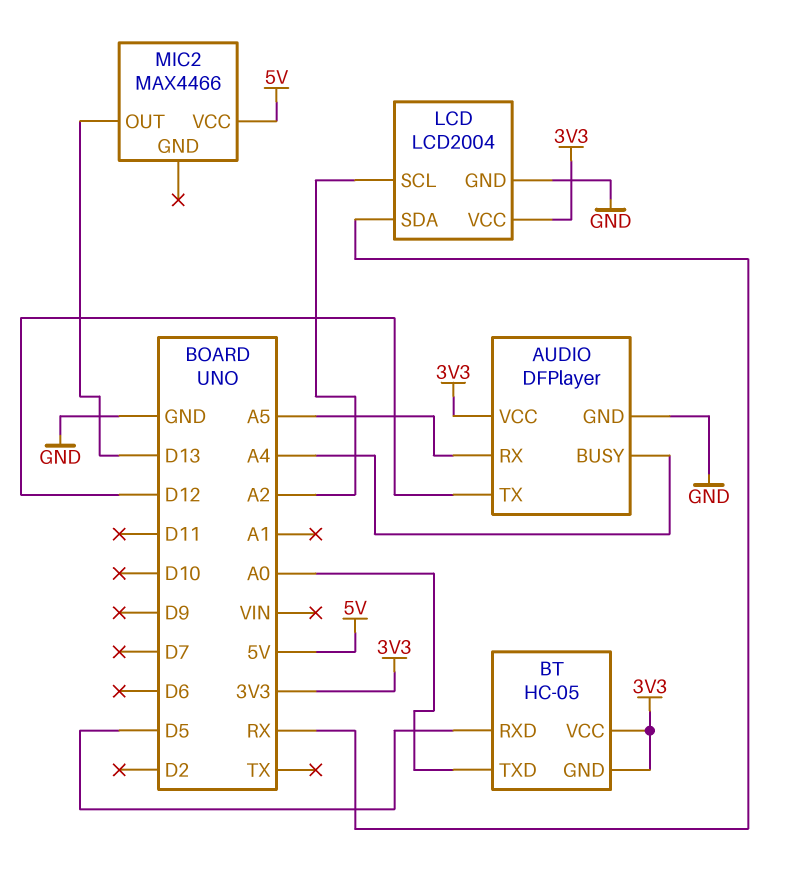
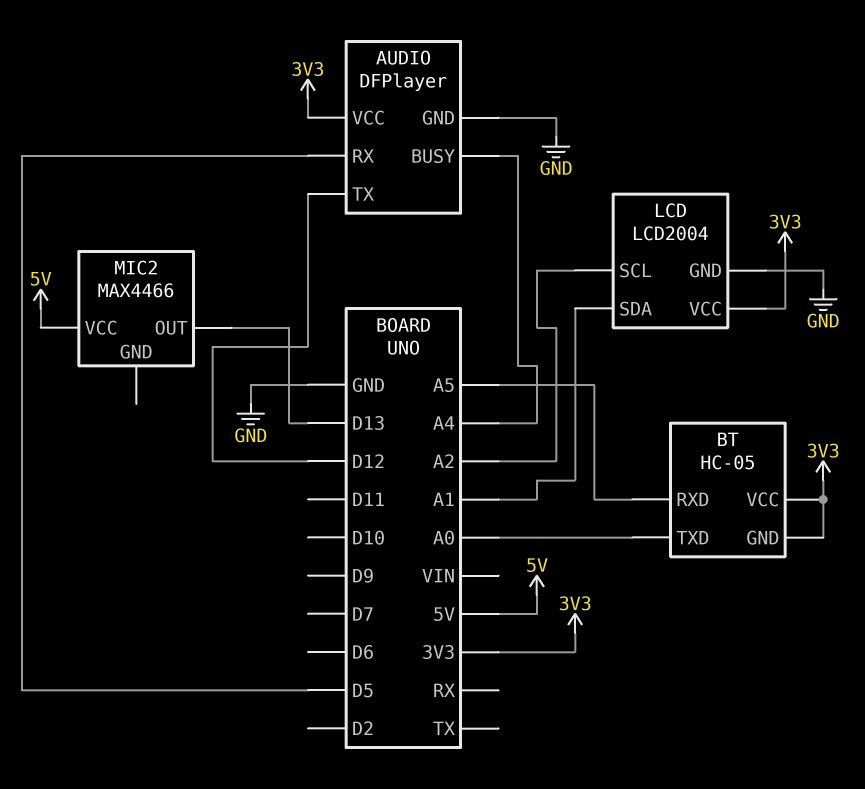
AUDIO pin RX: A5 -> D5
BT pin RXD: D5 -> A5
LCD pin SDA: RX -> A1

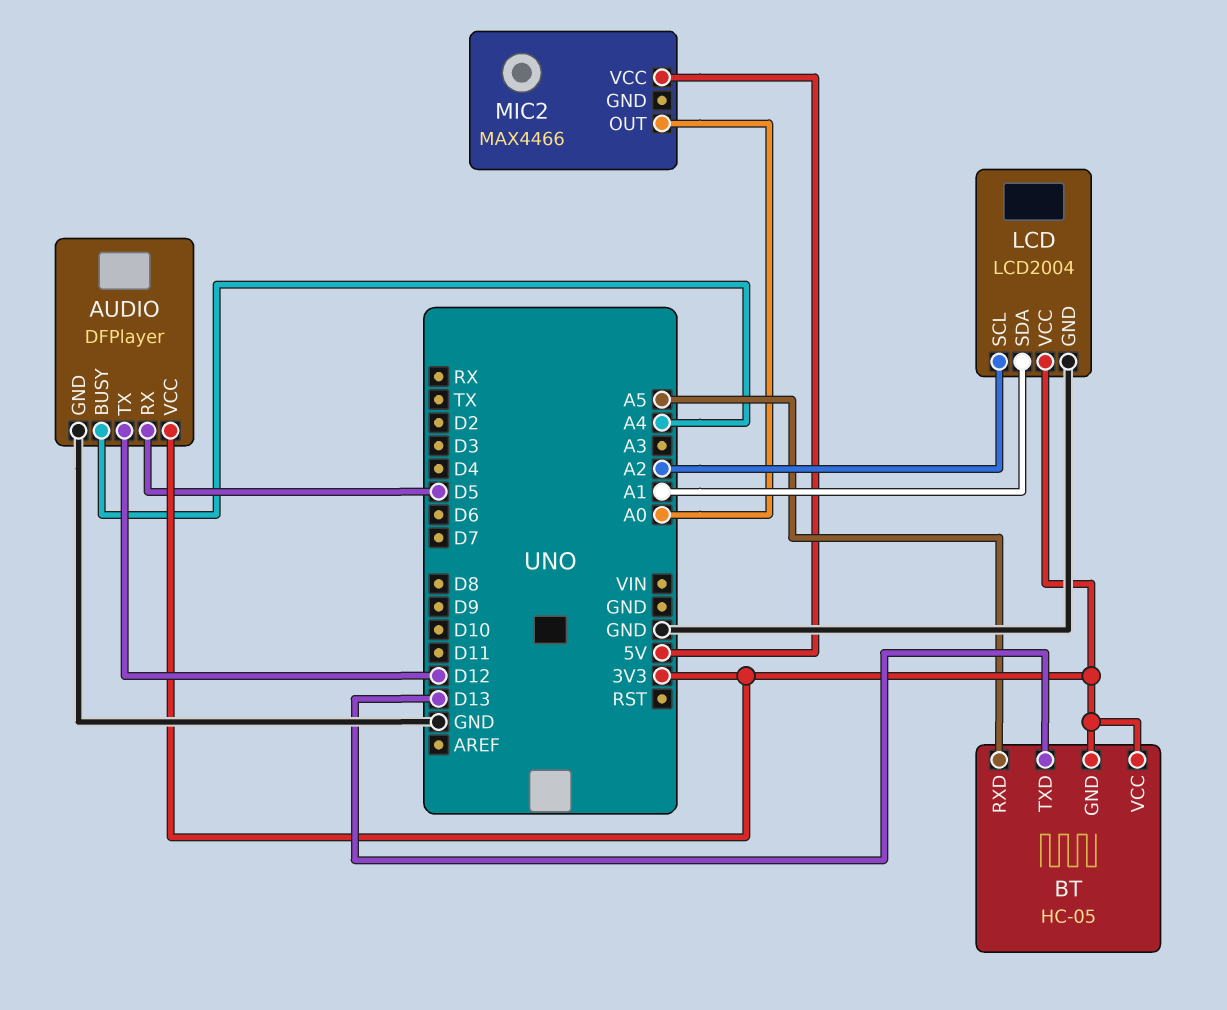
BT pin TXD: A0 -> D13
MIC2 pin OUT: D13 -> A0

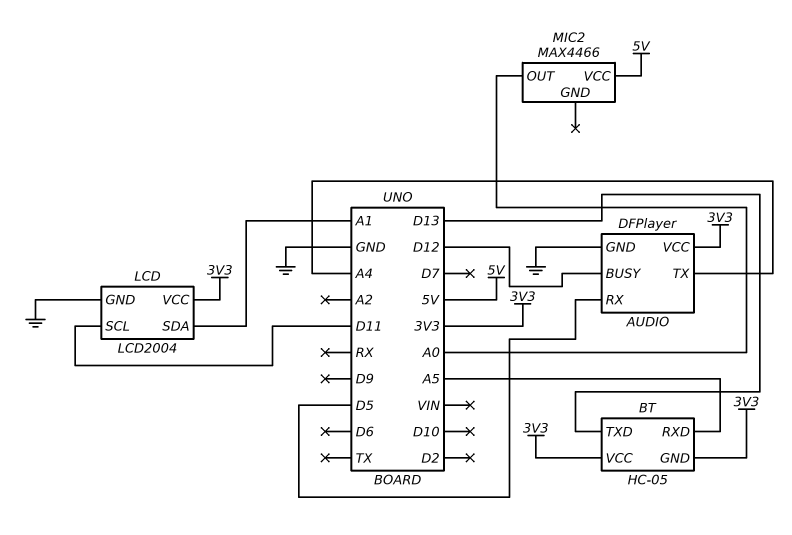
AUDIO pin BUSY: A4 -> D12
AUDIO pin TX: D12 -> A4
LCD pin SCL: A2 -> D11

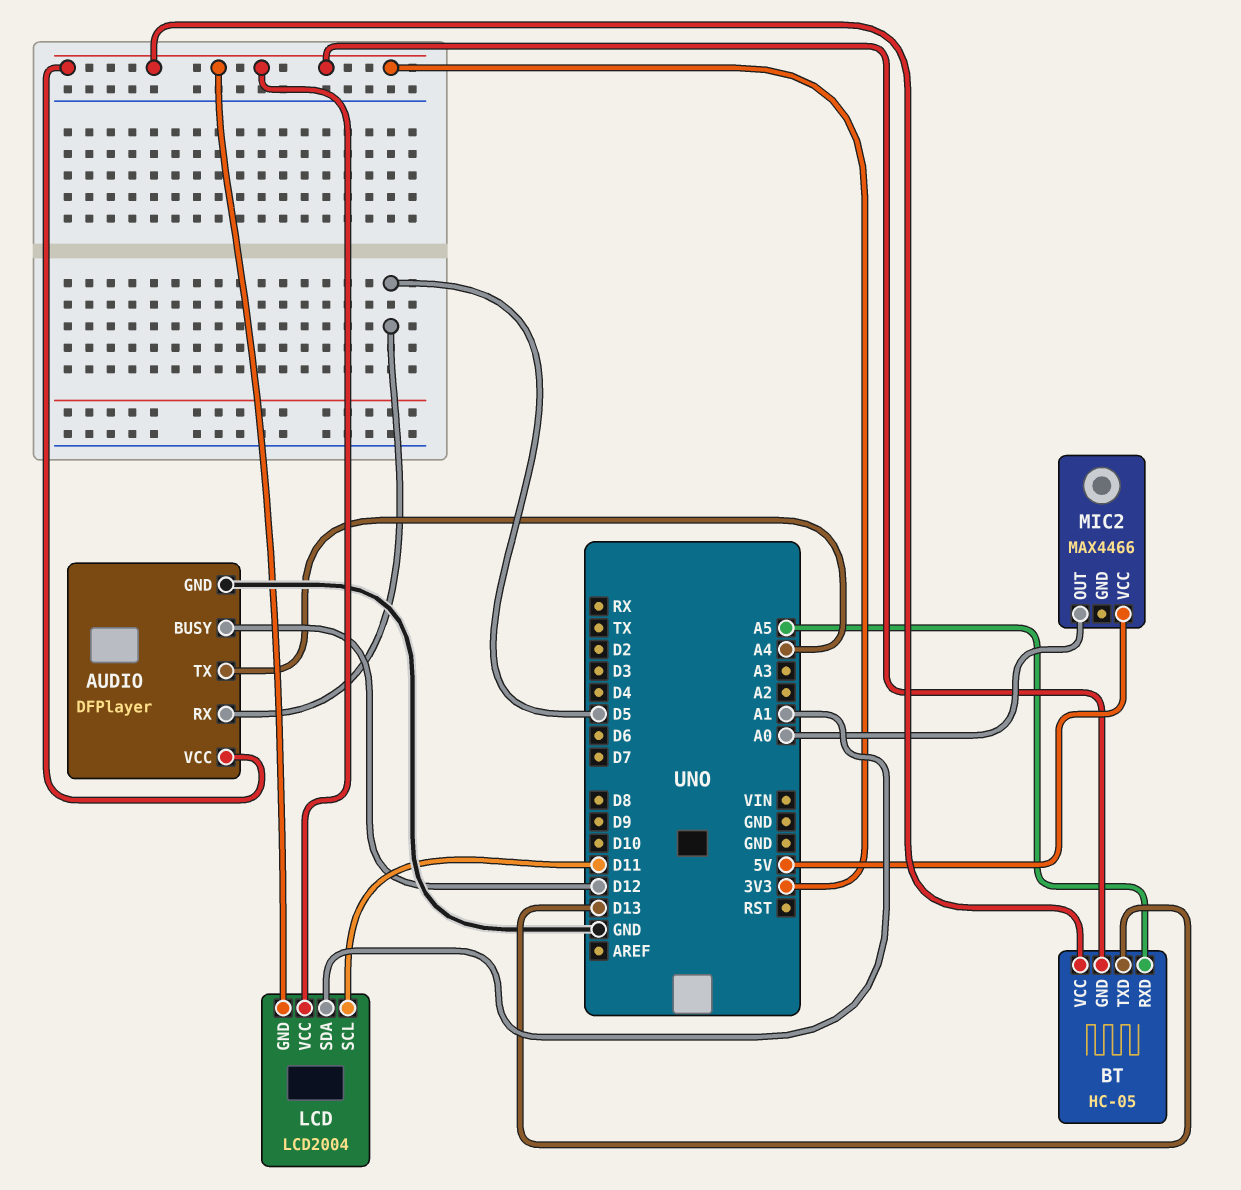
LCD pin GND: GND -> 3V3

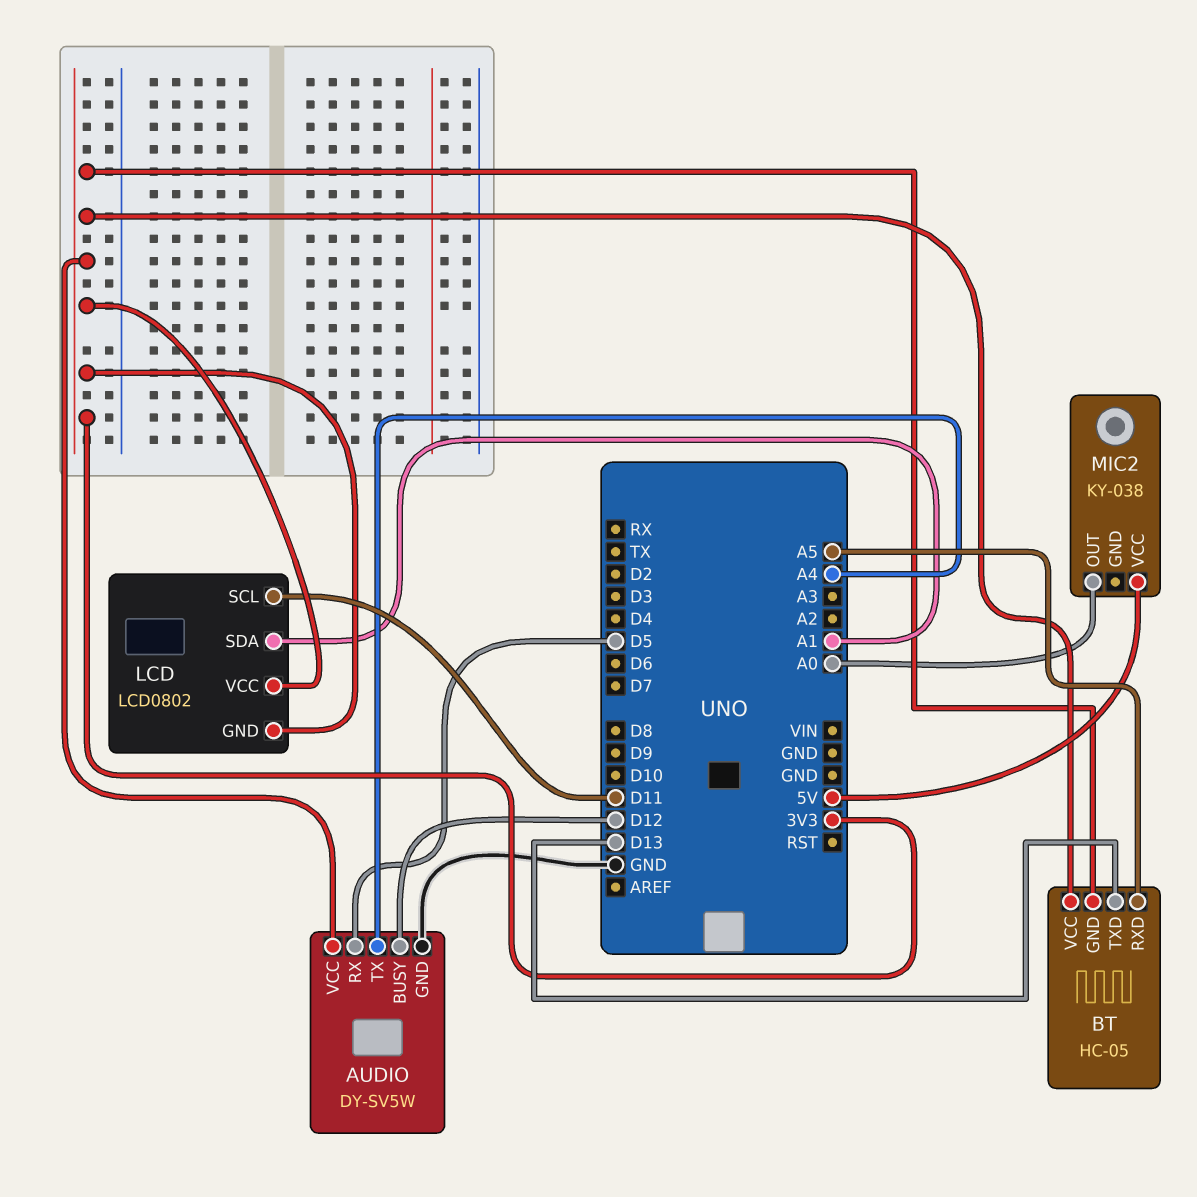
AUDIO: DFPlayer -> DY-SV5W
LCD: LCD2004 -> LCD0802
MIC2: MAX4466 -> KY-038

